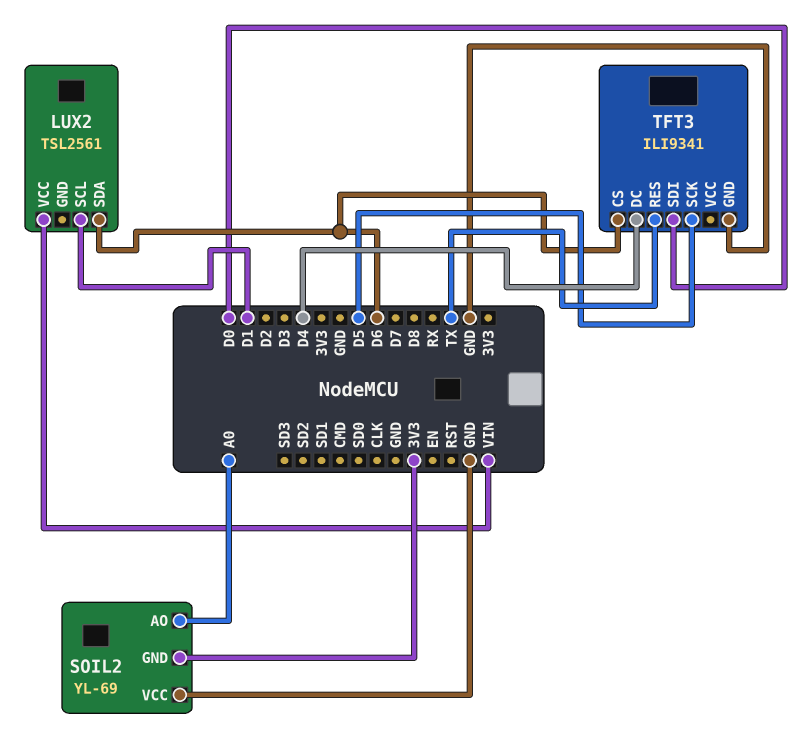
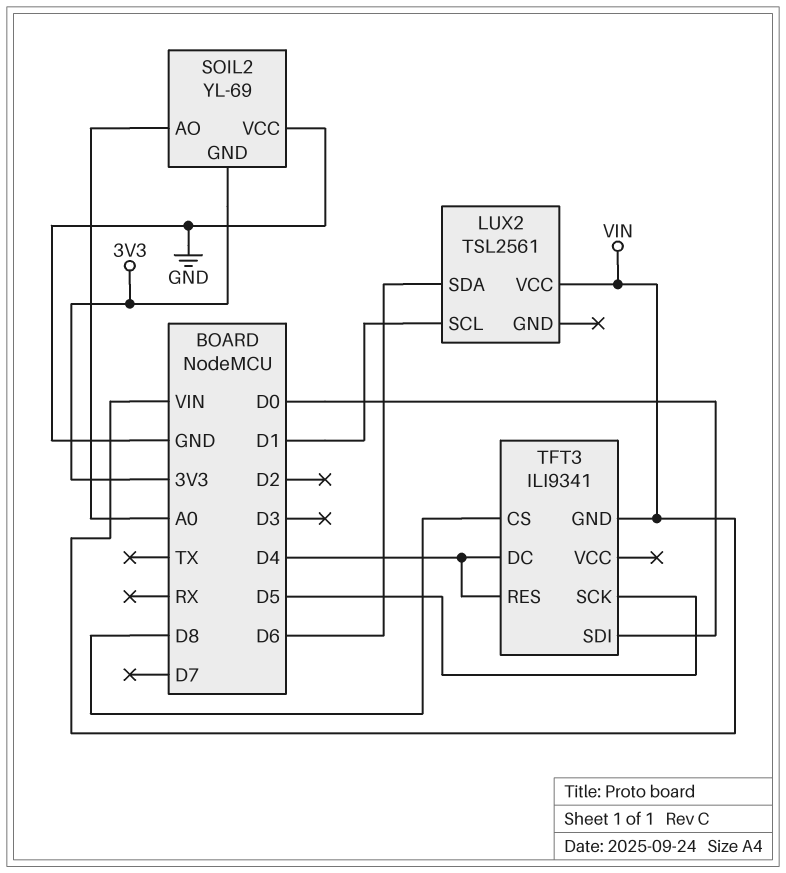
TFT3 pin CS: D6 -> D8
TFT3 pin GND: GND -> VIN
TFT3 pin RES: TX -> D4

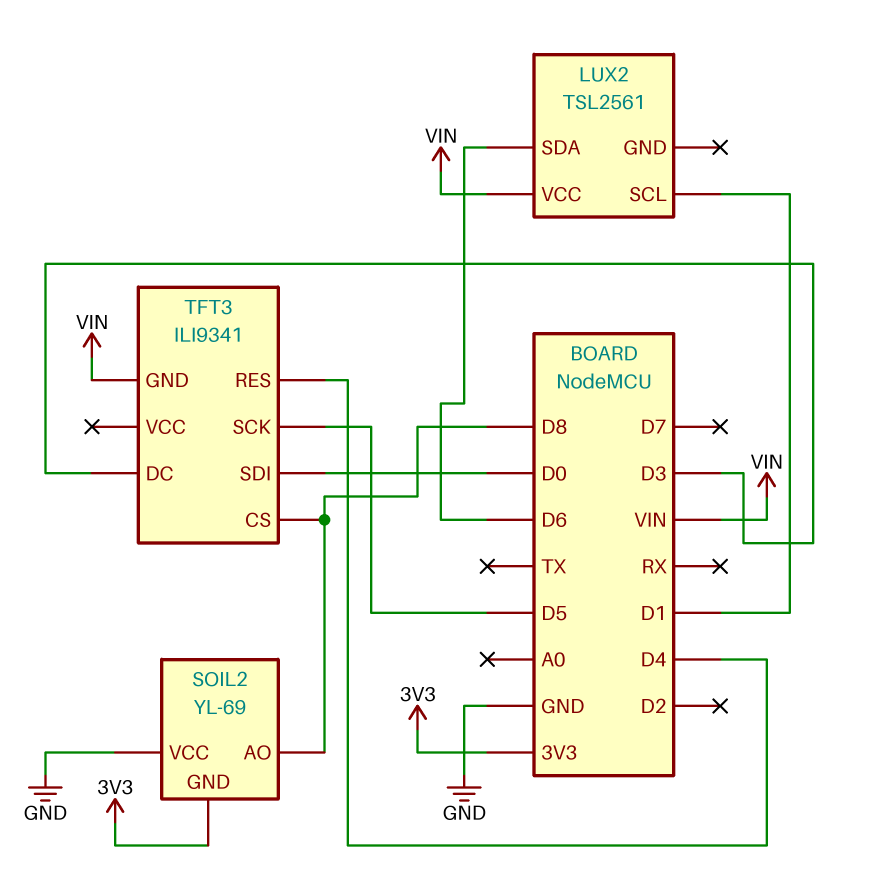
SOIL2 pin AO: A0 -> D8
TFT3 pin DC: D4 -> D3

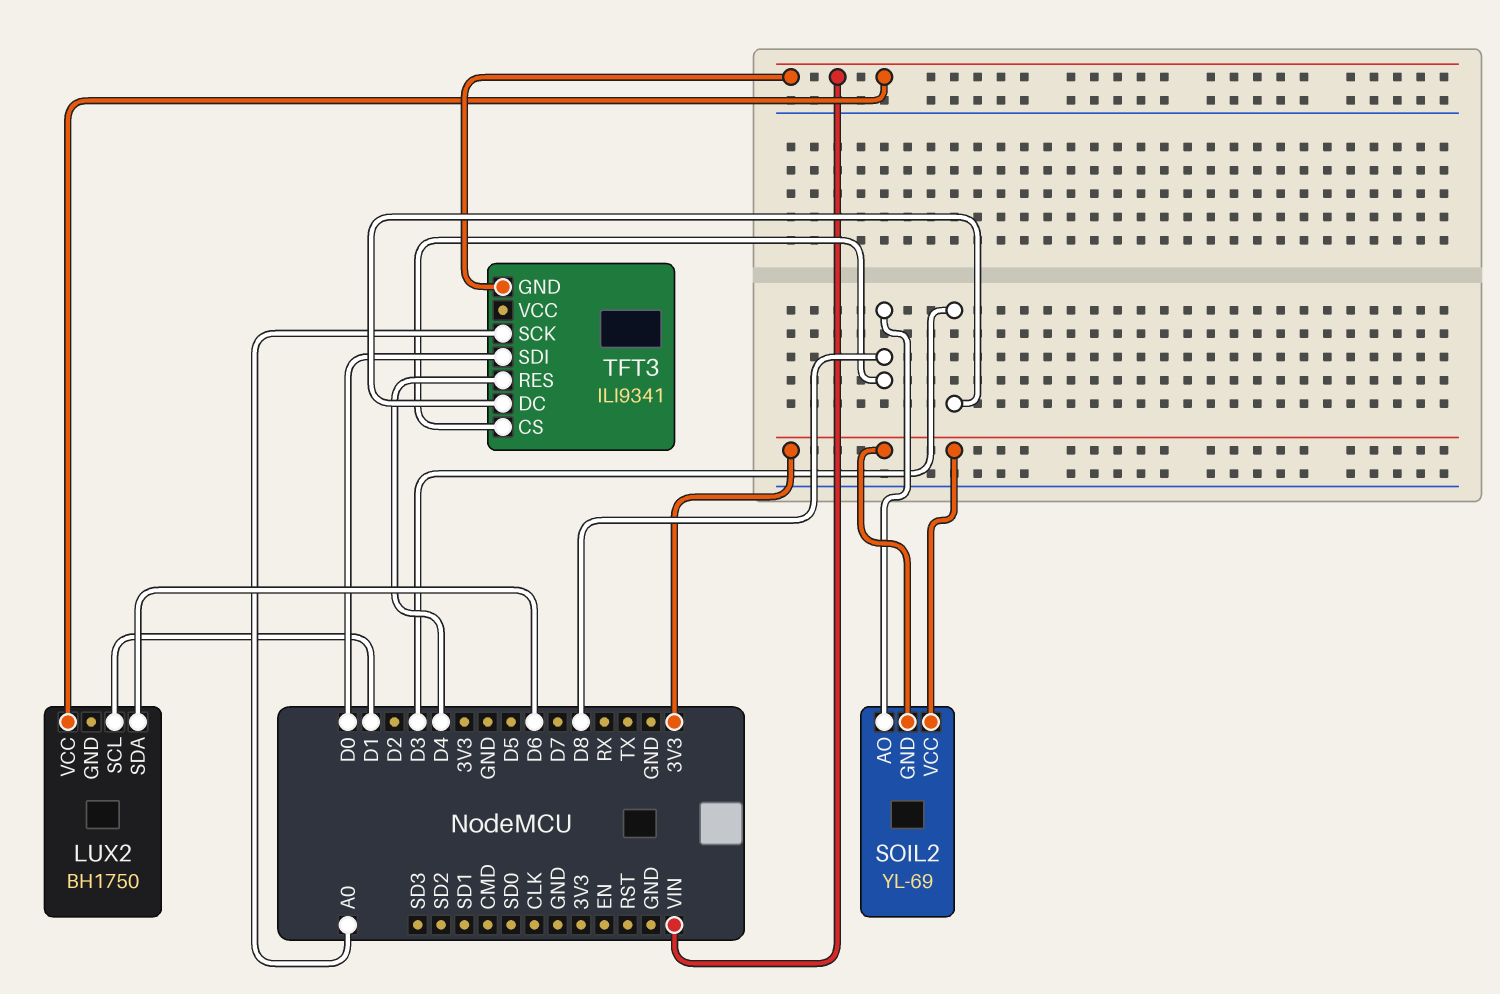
LUX2: TSL2561 -> BH1750
SOIL2 pin VCC: GND -> 3V3
TFT3 pin SCK: D5 -> A0

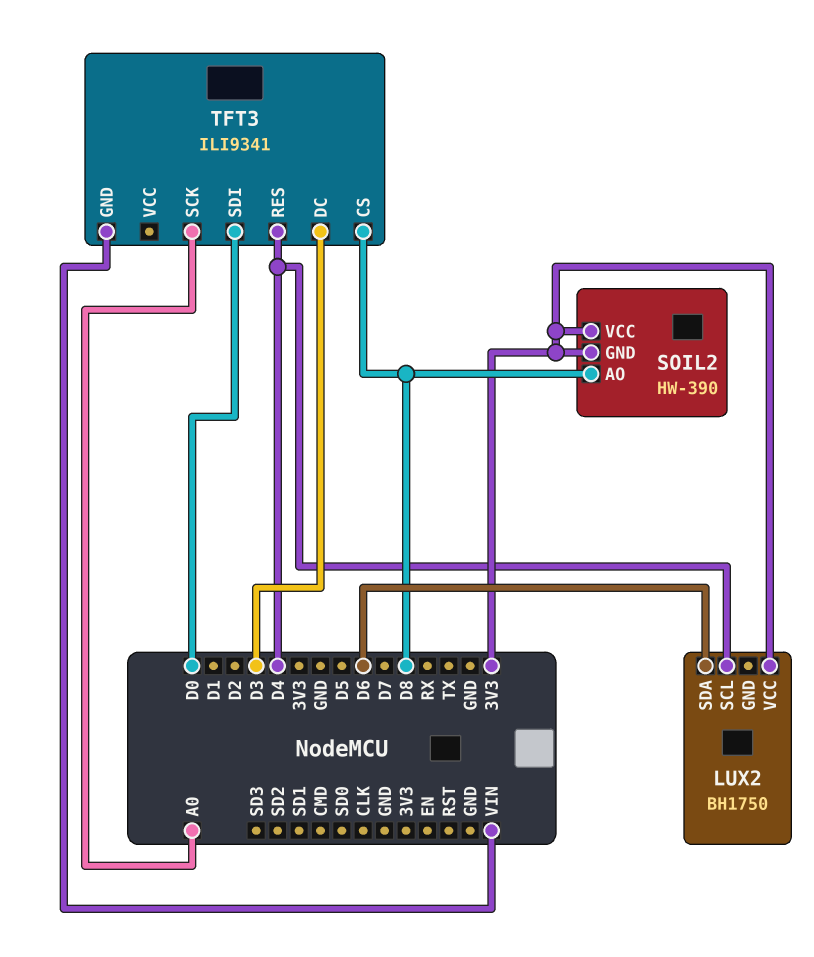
LUX2 pin SCL: D1 -> D4
LUX2 pin VCC: VIN -> 3V3
SOIL2: YL-69 -> HW-390

